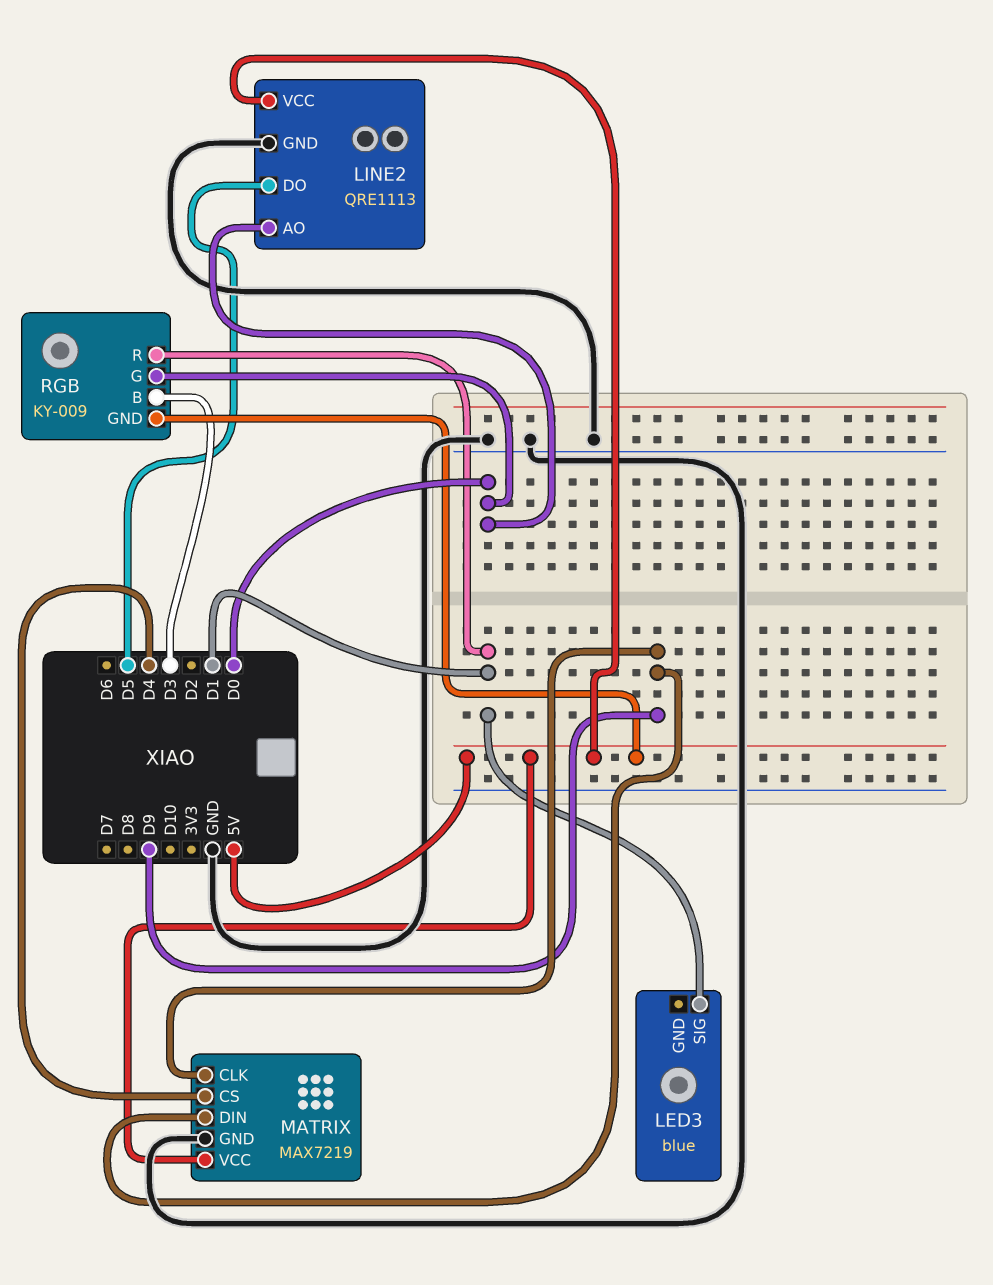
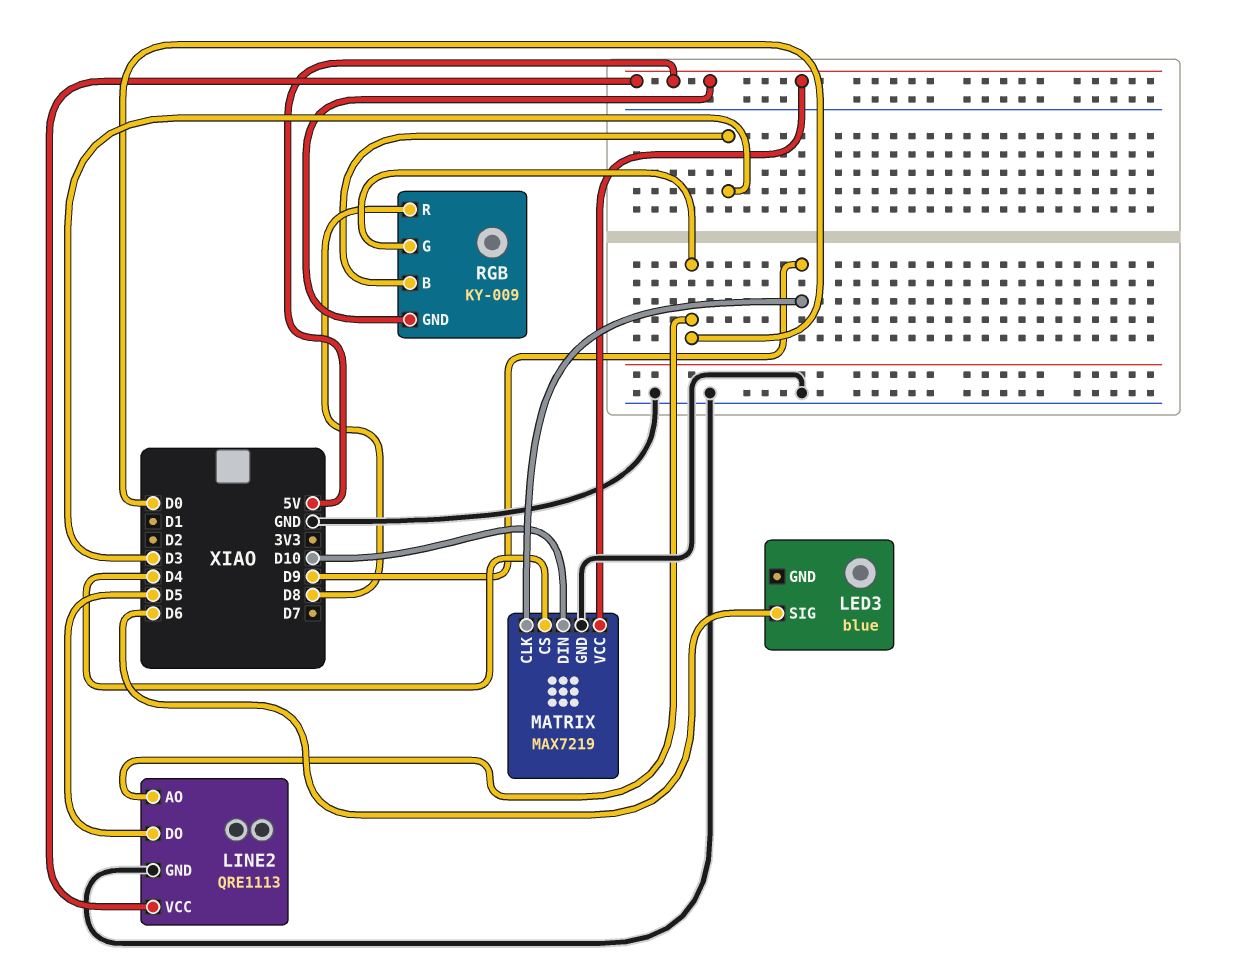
LED3 pin SIG: D1 -> D6
MATRIX pin DIN: D9 -> D10
RGB pin R: D1 -> D8

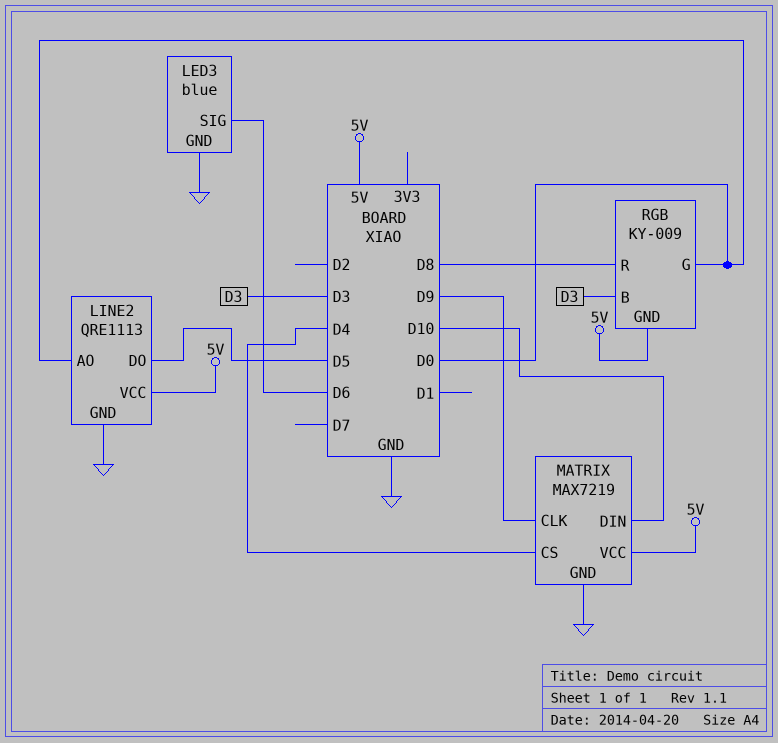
LED3 pin GND: none -> GND

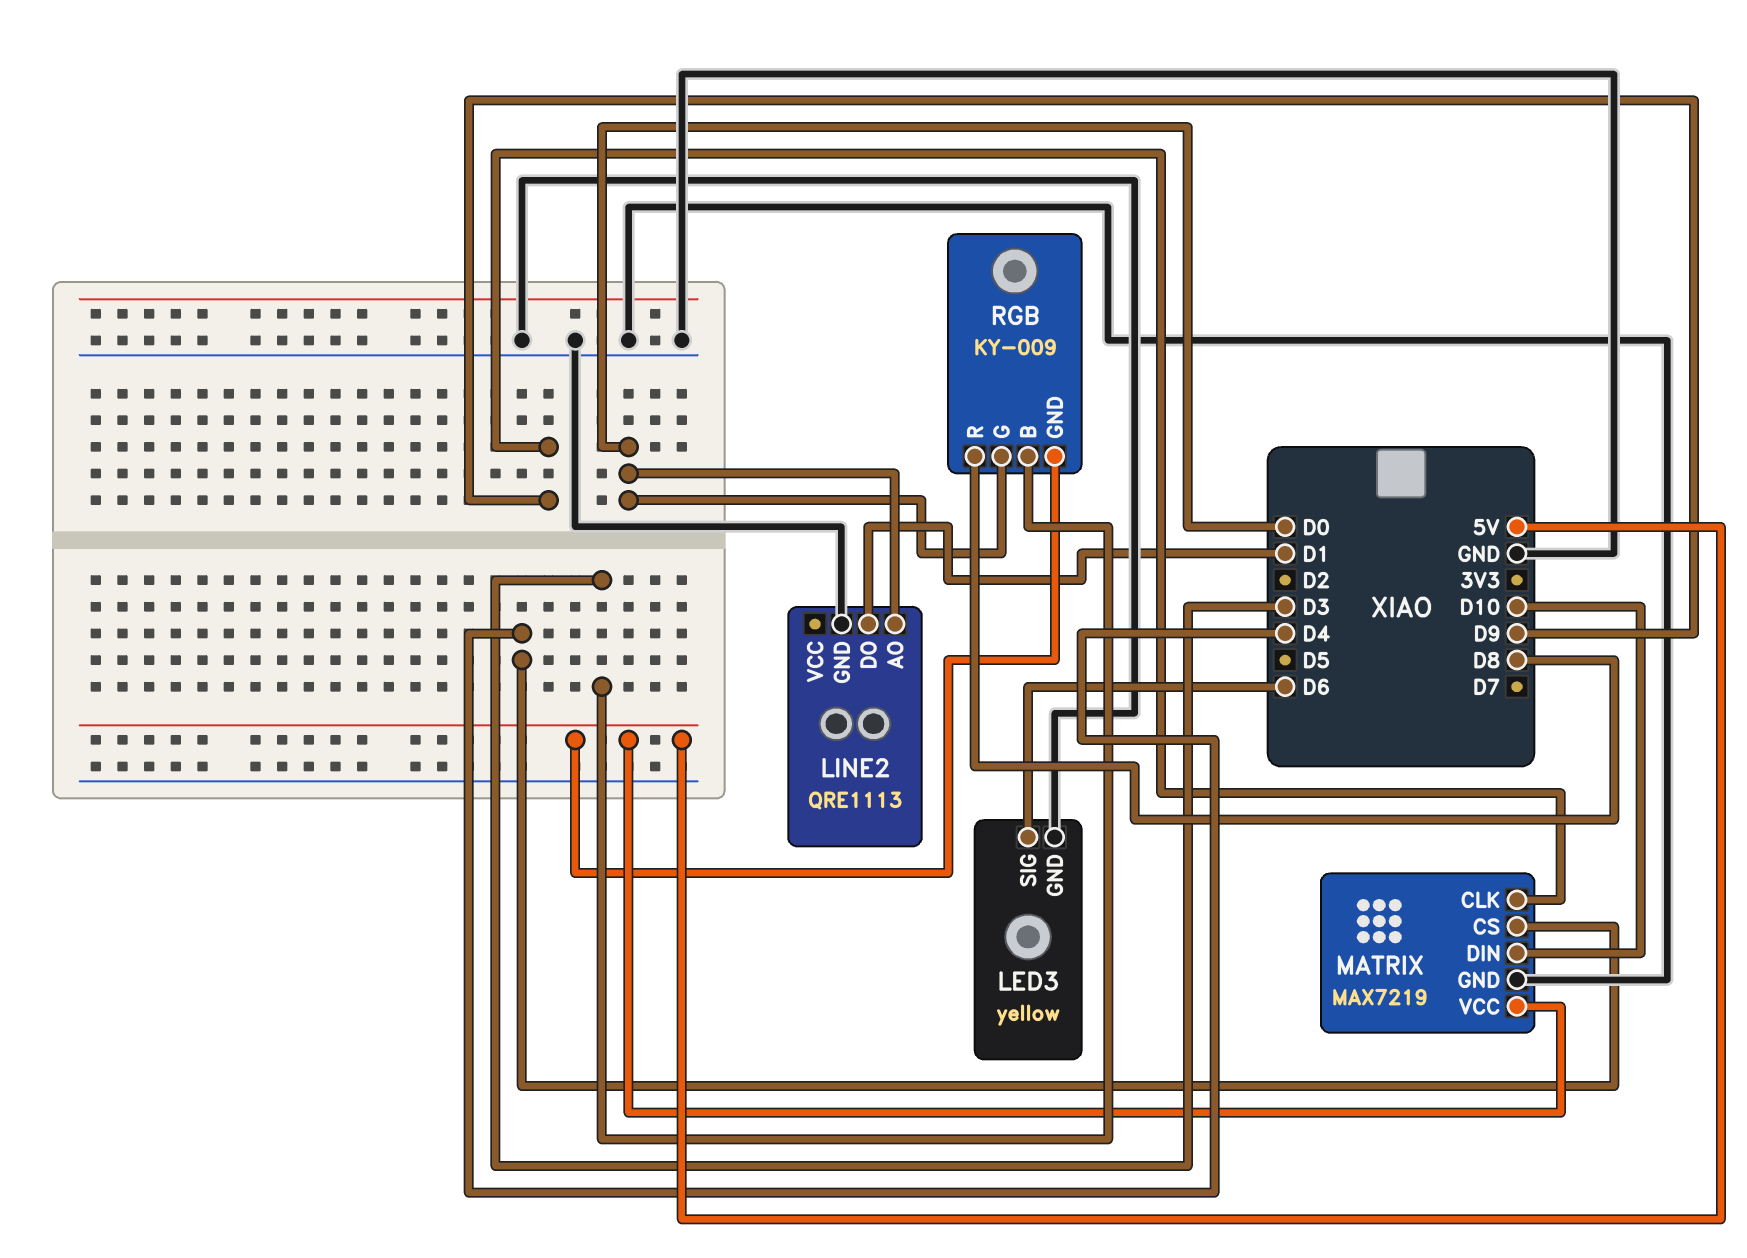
LED3: blue -> yellow
LINE2 pin DO: D5 -> D1
LINE2 pin VCC: 5V -> none

